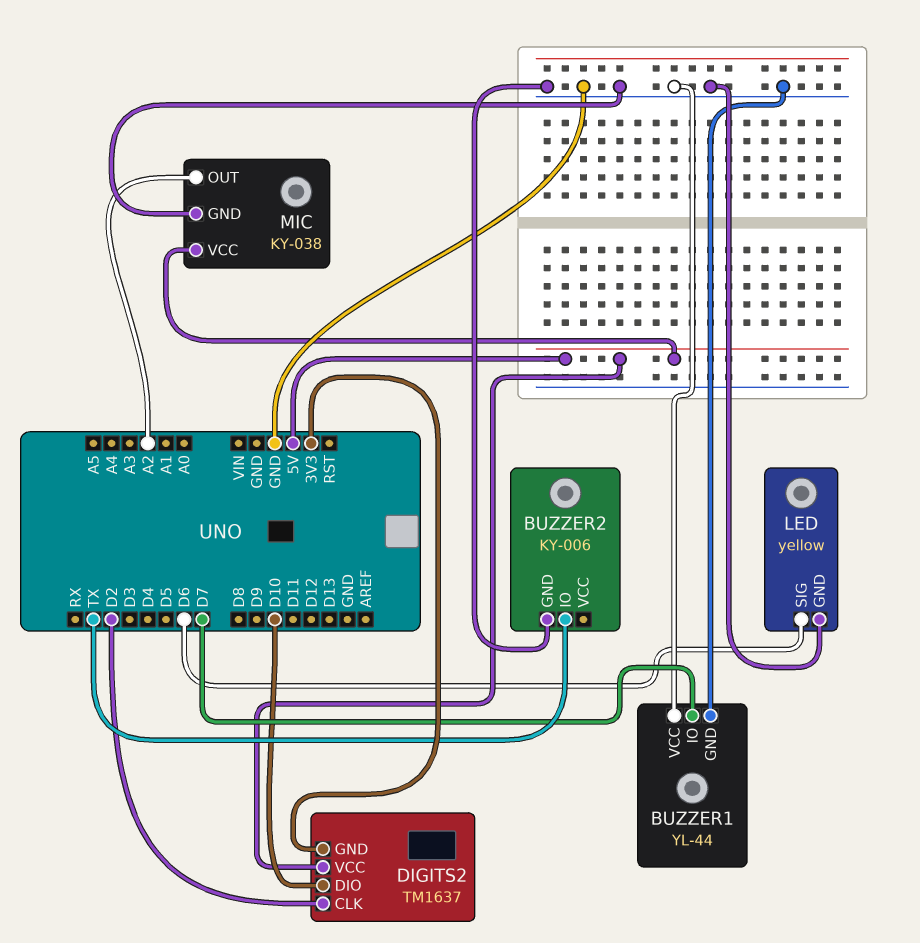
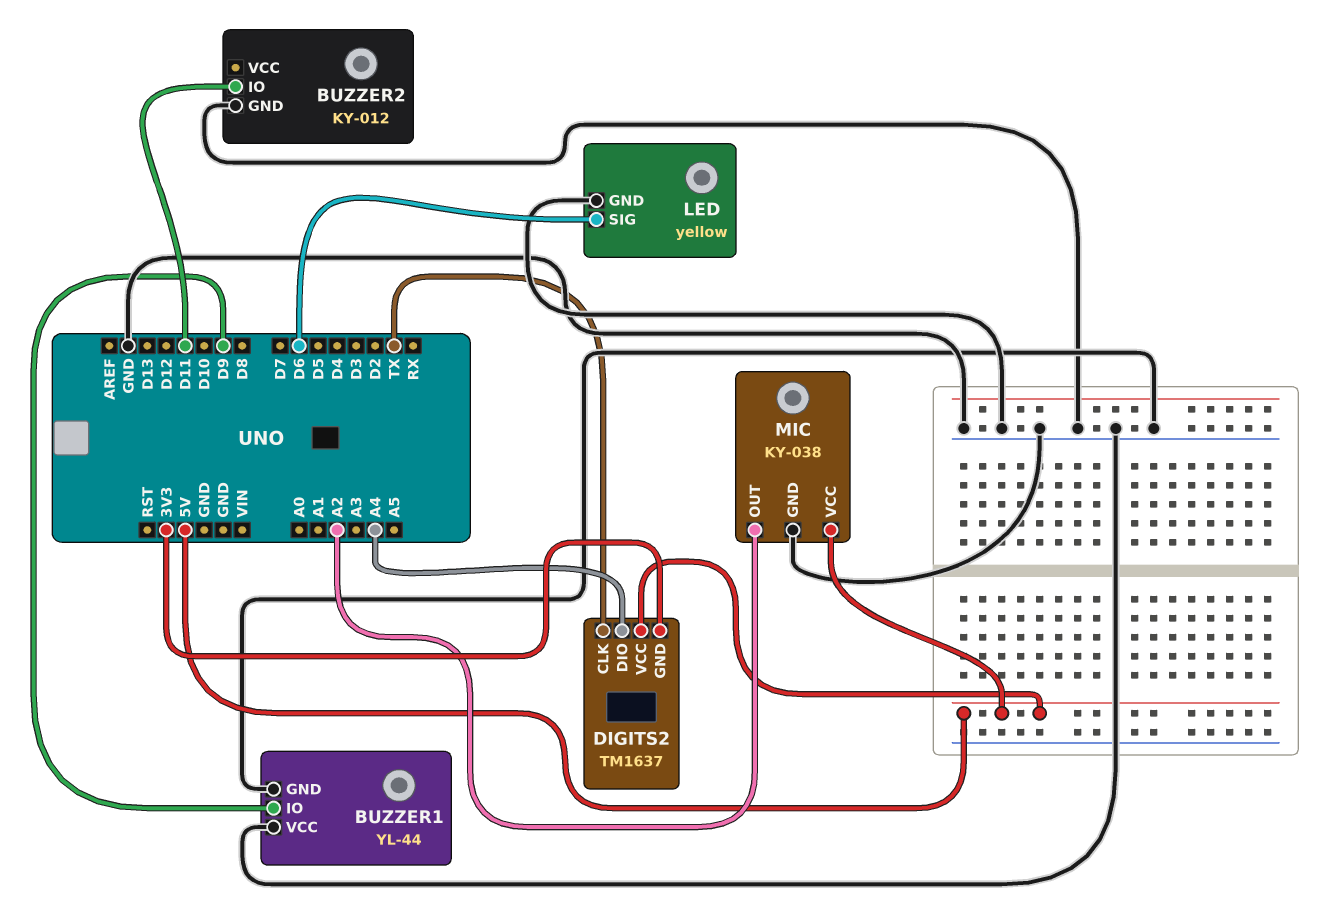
BUZZER1 pin IO: D7 -> D9
BUZZER2: KY-006 -> KY-012
BUZZER2 pin IO: TX -> D11
DIGITS2 pin CLK: D2 -> TX
DIGITS2 pin DIO: D10 -> A4

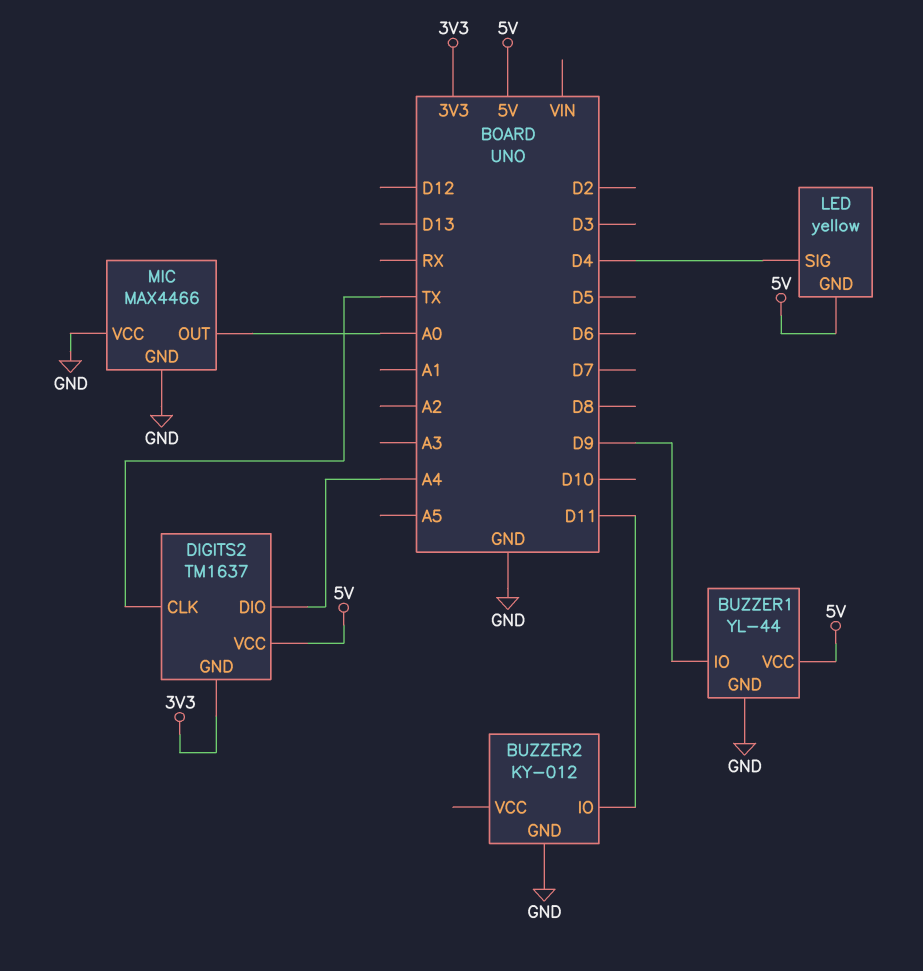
BUZZER1 pin VCC: GND -> 5V
LED pin GND: GND -> 5V
LED pin SIG: D6 -> D4
MIC: KY-038 -> MAX4466
MIC pin OUT: A2 -> A0
MIC pin VCC: 5V -> GND

